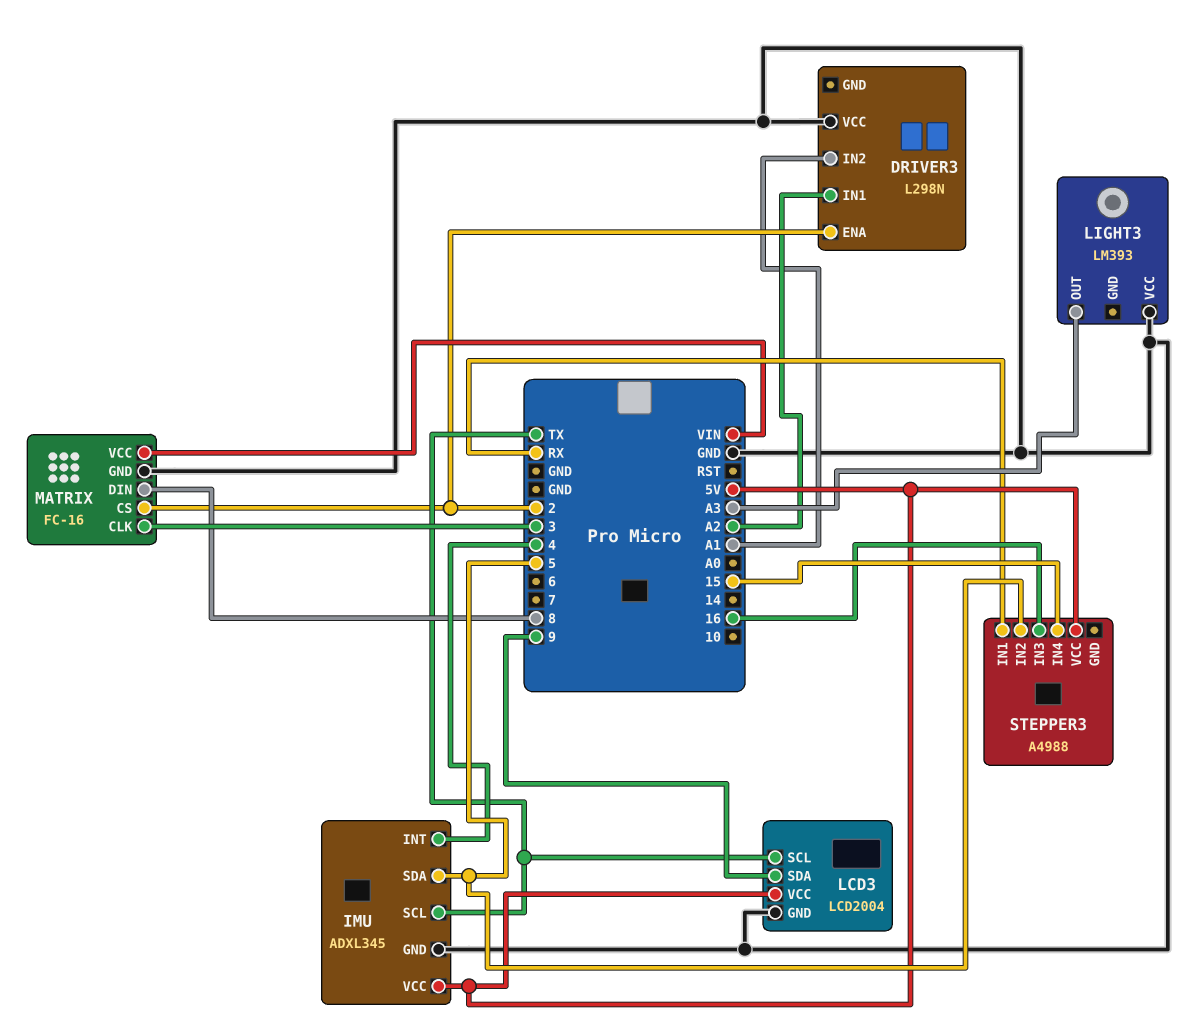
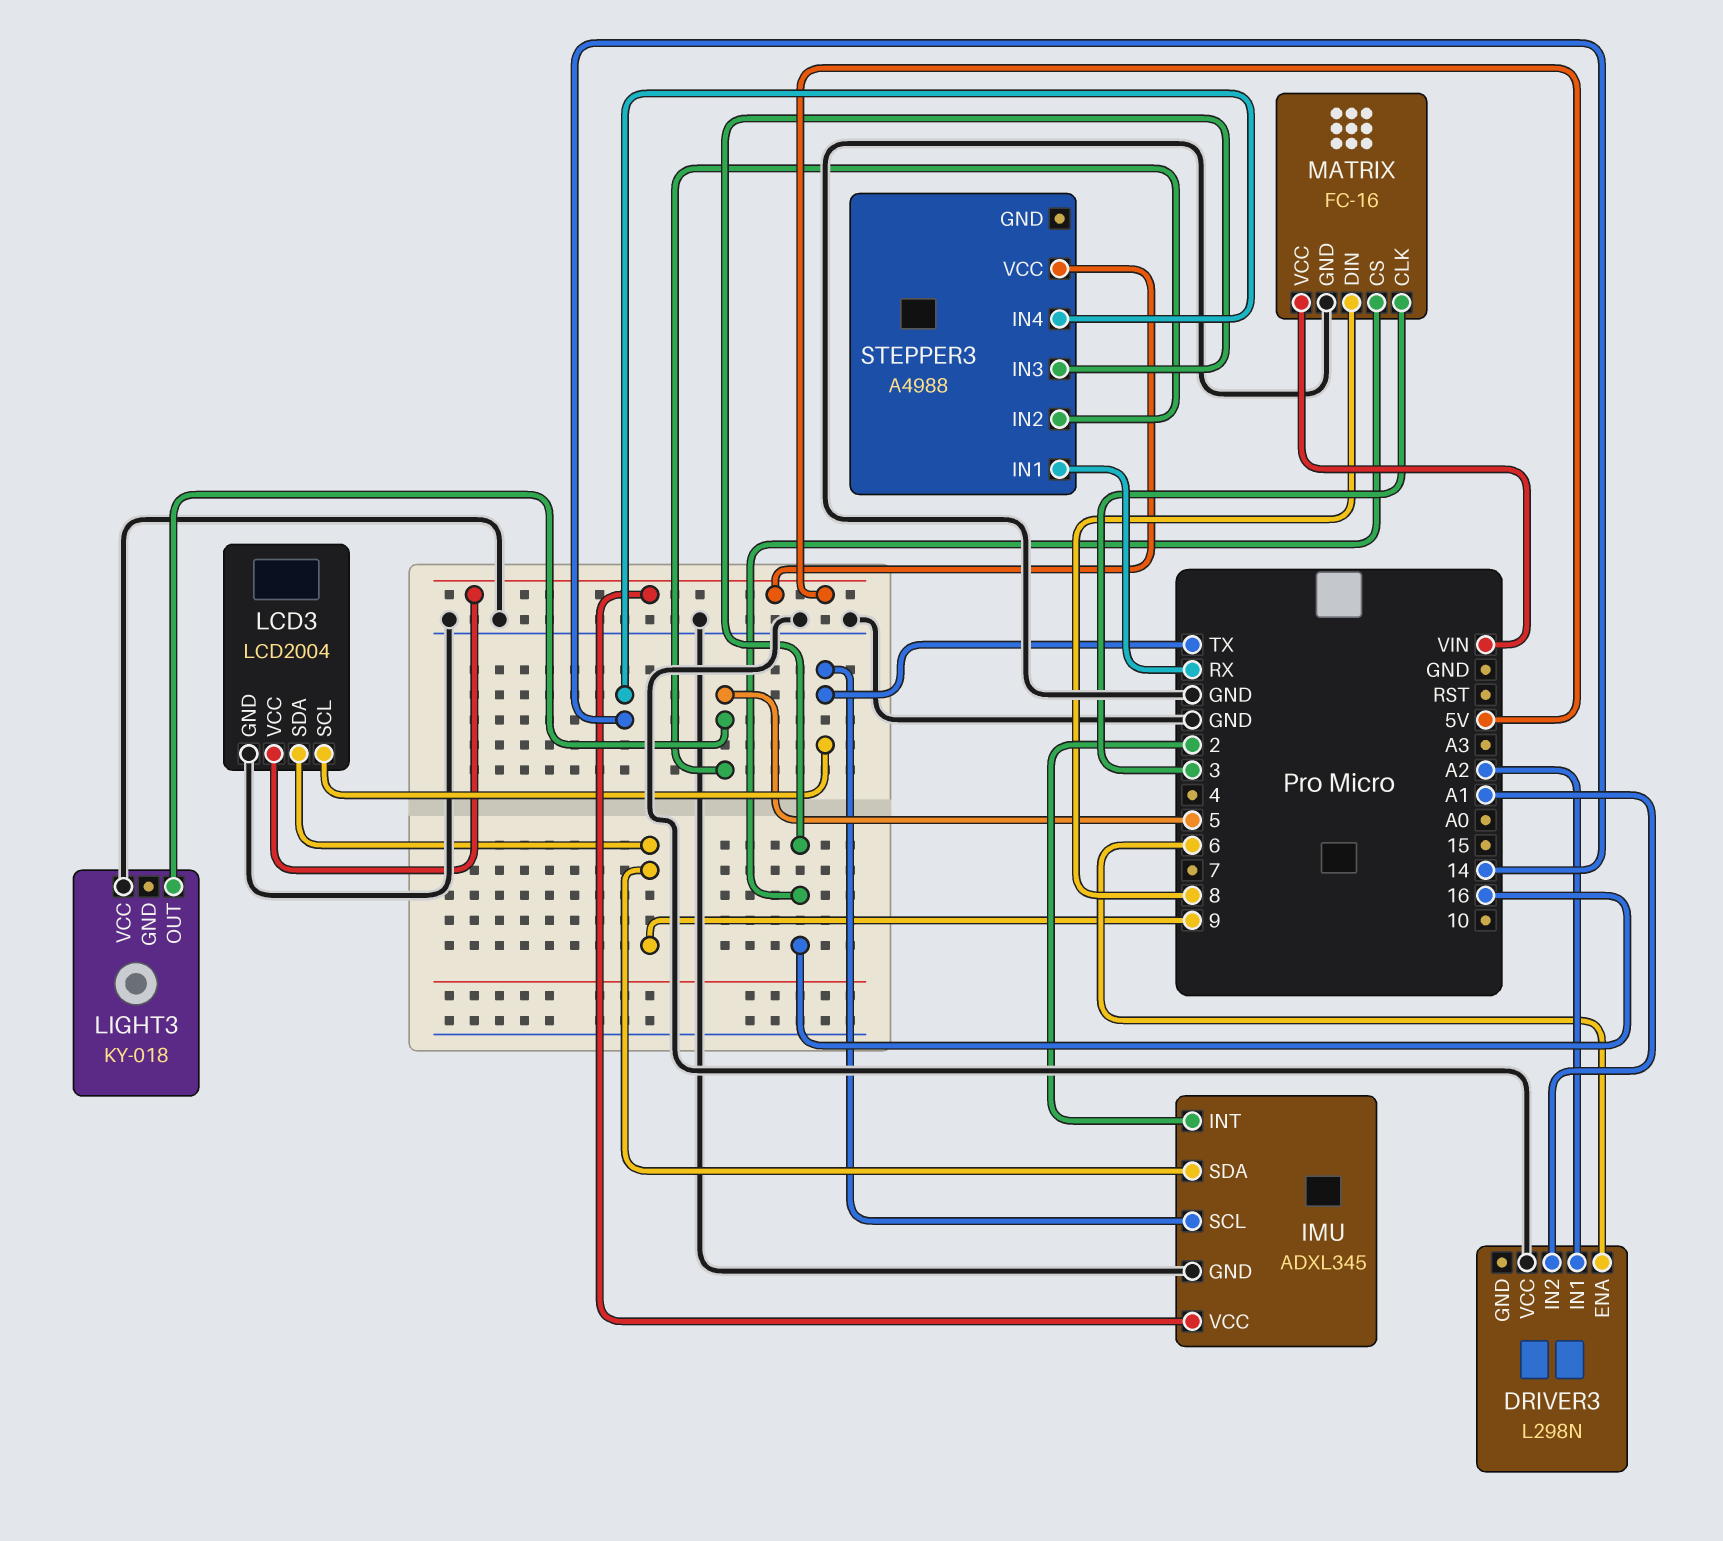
DRIVER3 pin ENA: 2 -> 6
IMU pin INT: 4 -> 2
IMU pin SDA: 5 -> 9
LIGHT3: LM393 -> KY-018
LIGHT3 pin OUT: A3 -> 5
MATRIX pin CS: 2 -> 16
STEPPER3 pin IN4: 15 -> 14

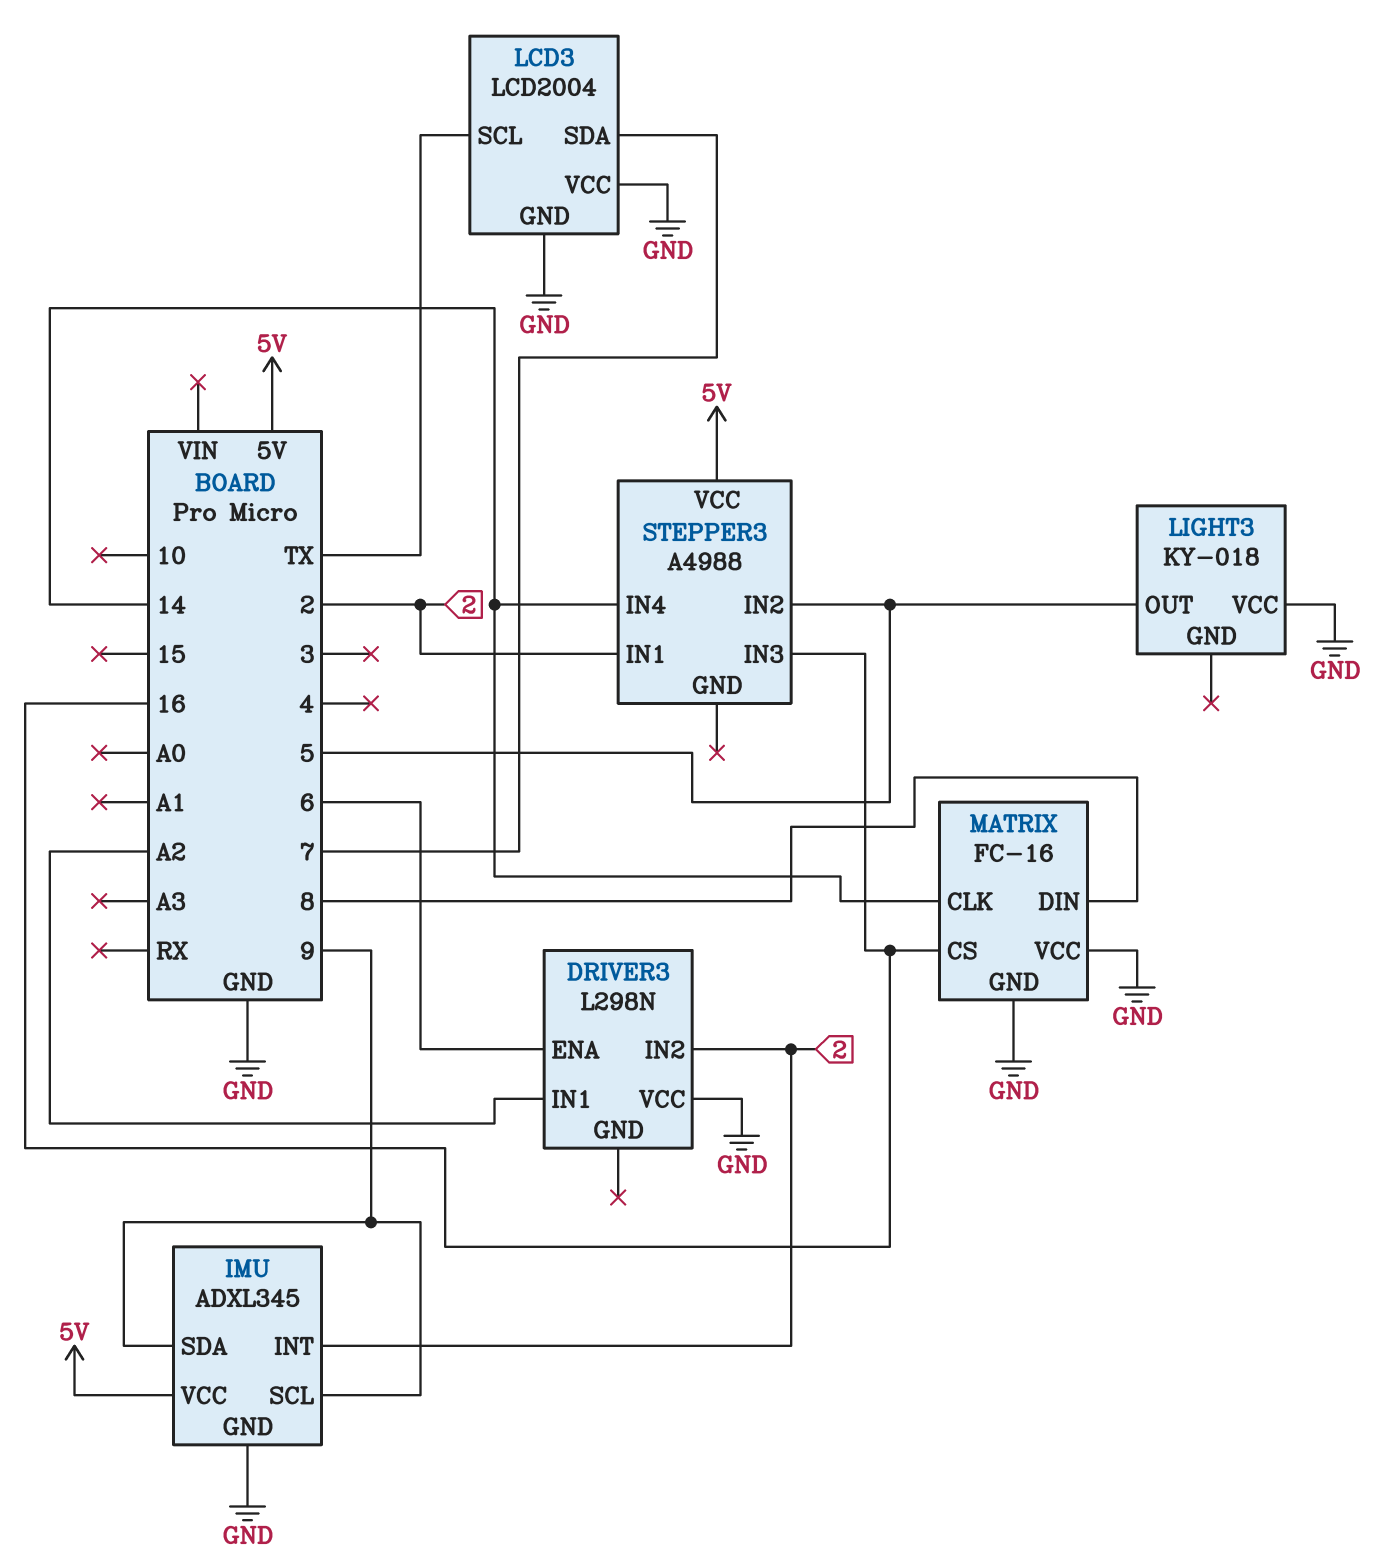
DRIVER3 pin IN2: A1 -> 2
IMU pin SCL: TX -> 9
LCD3 pin SDA: 9 -> 7
LCD3 pin VCC: 5V -> GND
MATRIX pin CLK: 3 -> 14
MATRIX pin VCC: VIN -> GND
STEPPER3 pin IN1: RX -> 2

